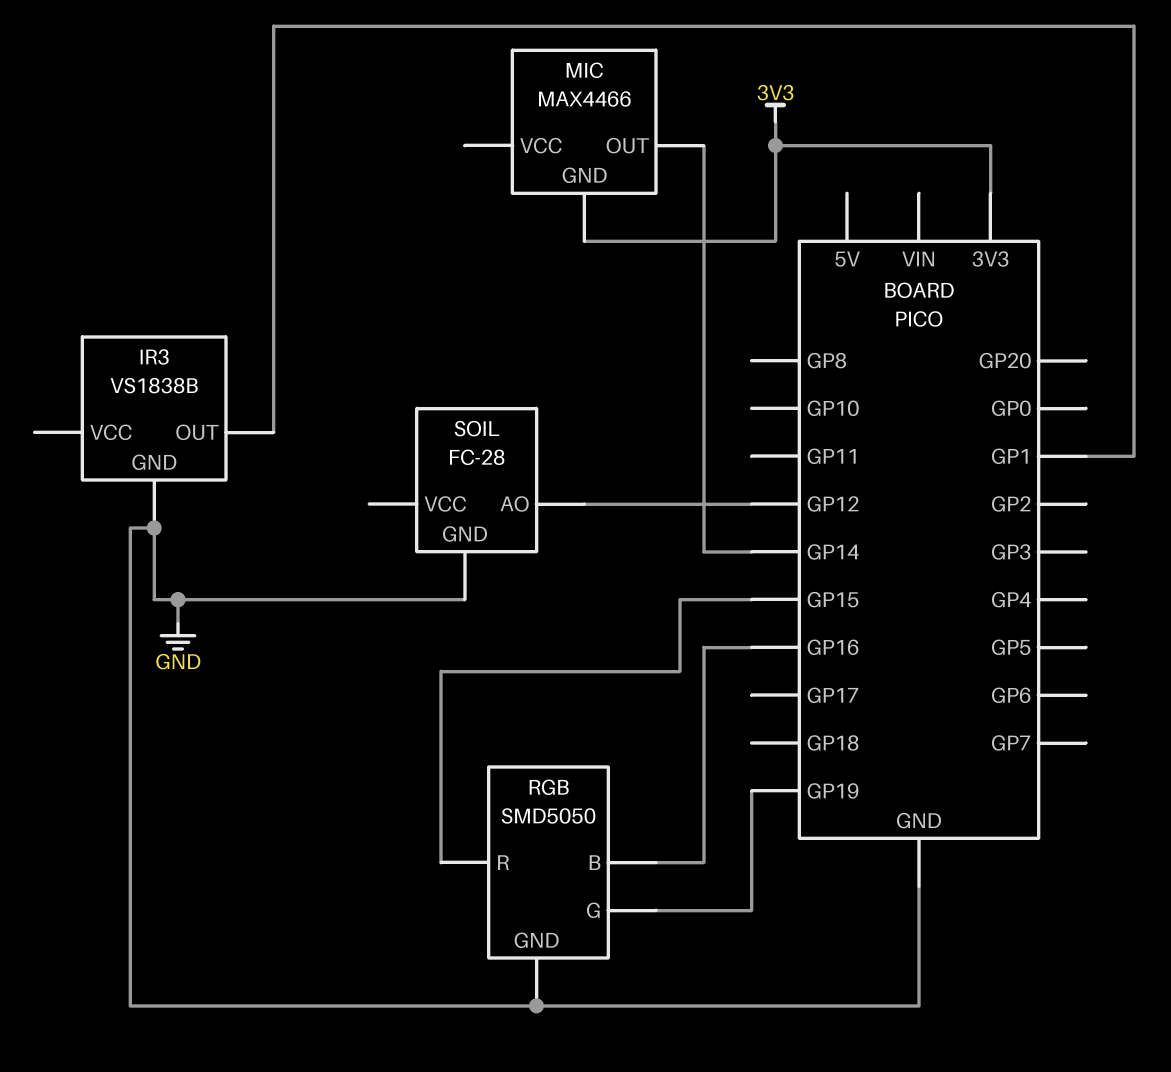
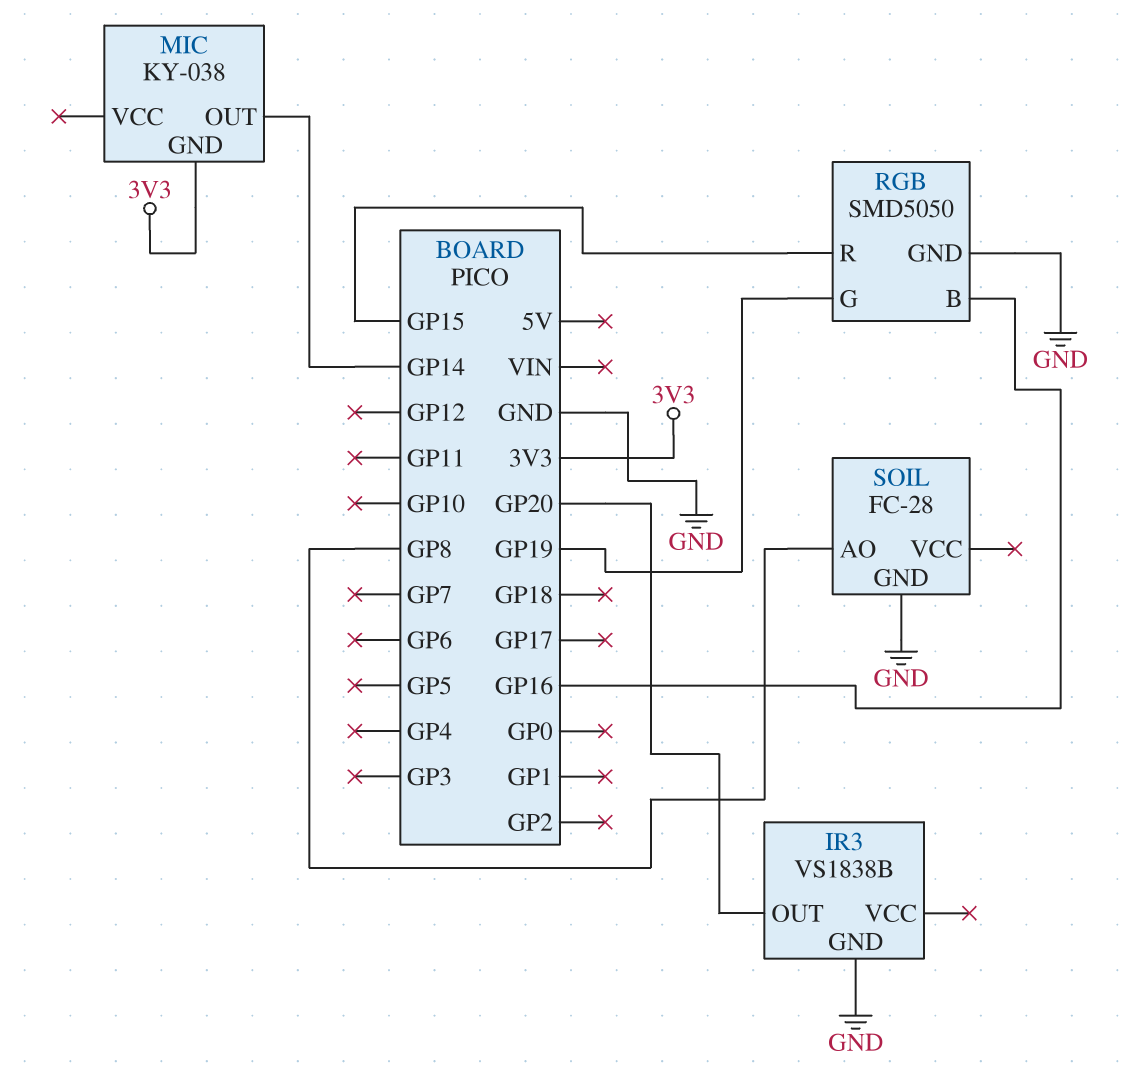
IR3 pin OUT: GP1 -> GP20
MIC: MAX4466 -> KY-038
SOIL pin AO: GP12 -> GP8

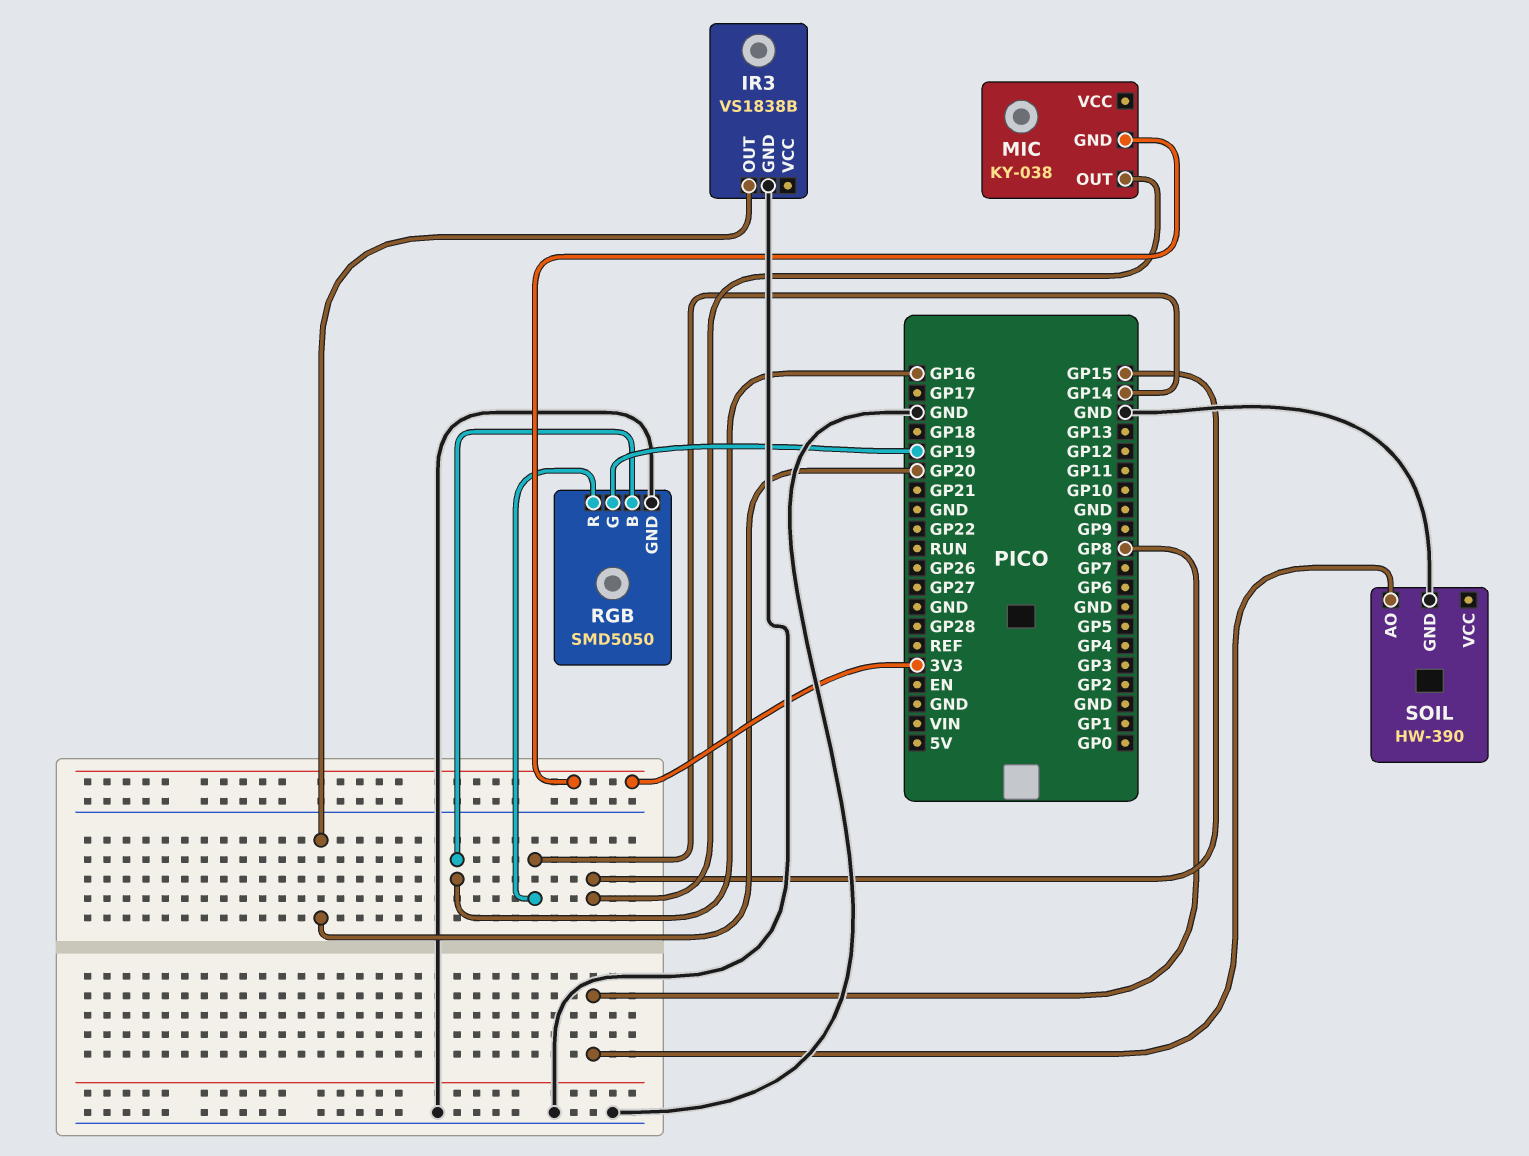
MIC pin OUT: GP14 -> GP15
RGB pin R: GP15 -> GP14
SOIL: FC-28 -> HW-390

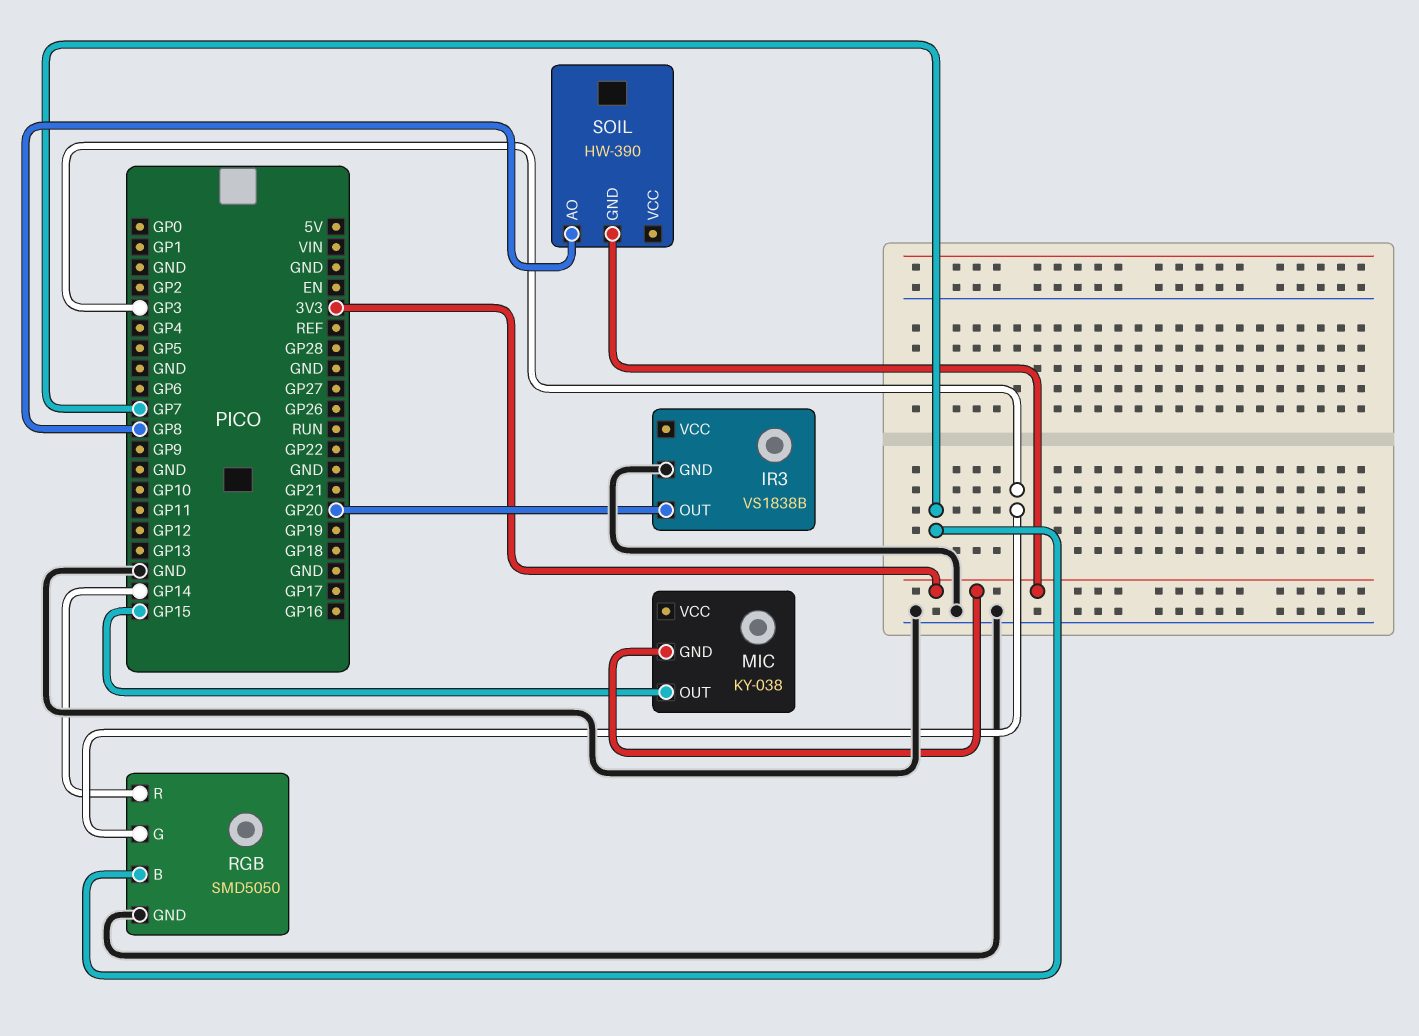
RGB pin B: GP16 -> GP7
RGB pin G: GP19 -> GP3
SOIL pin GND: GND -> 3V3

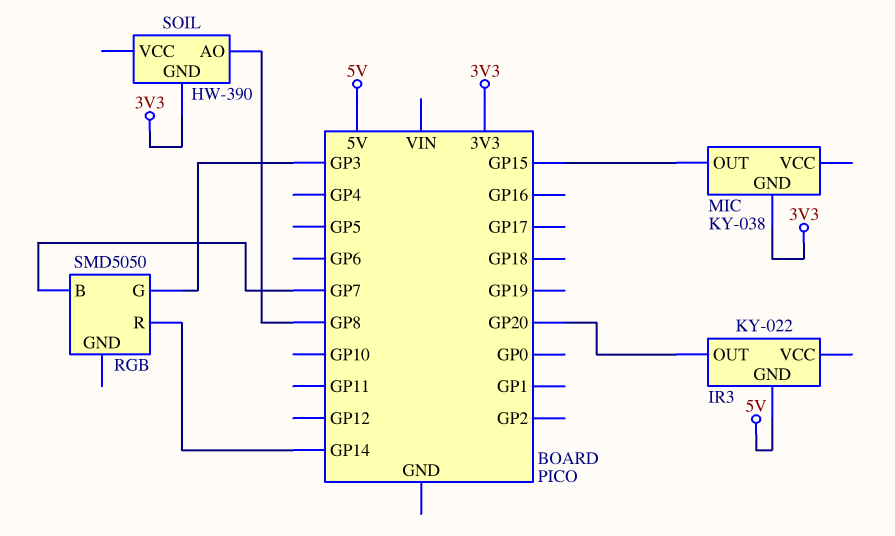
IR3: VS1838B -> KY-022
IR3 pin GND: GND -> 5V
RGB pin GND: GND -> none

